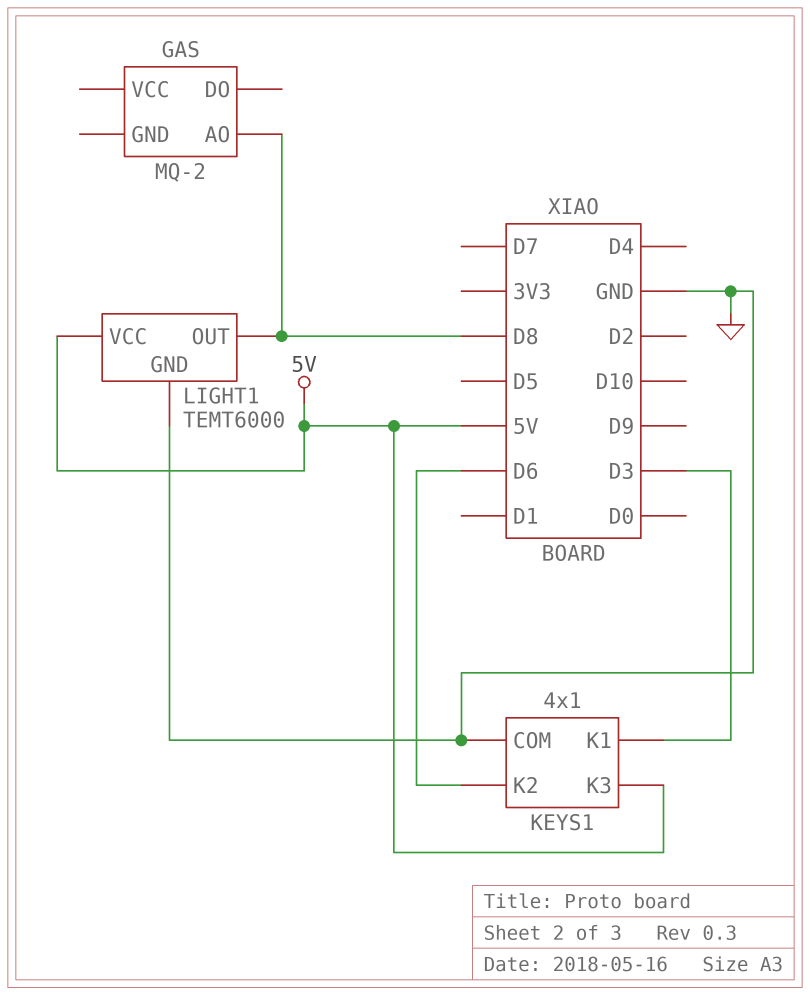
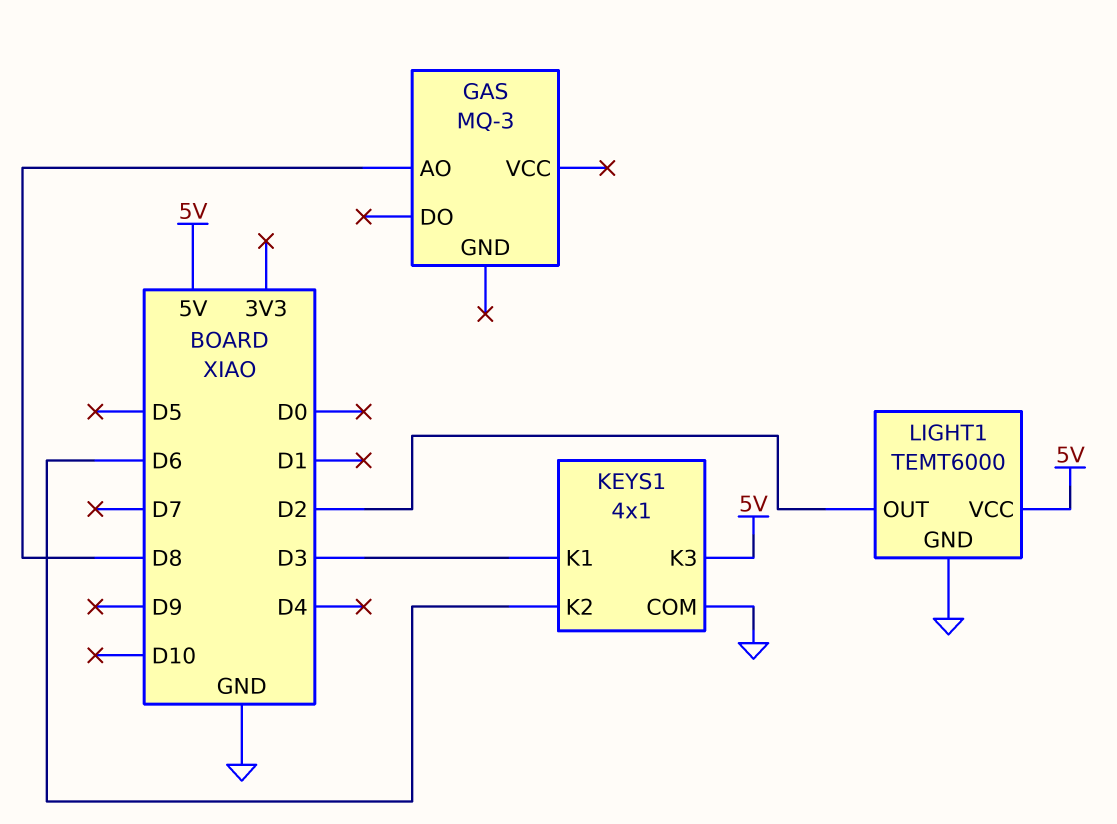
GAS: MQ-2 -> MQ-3
LIGHT1 pin OUT: D8 -> D2

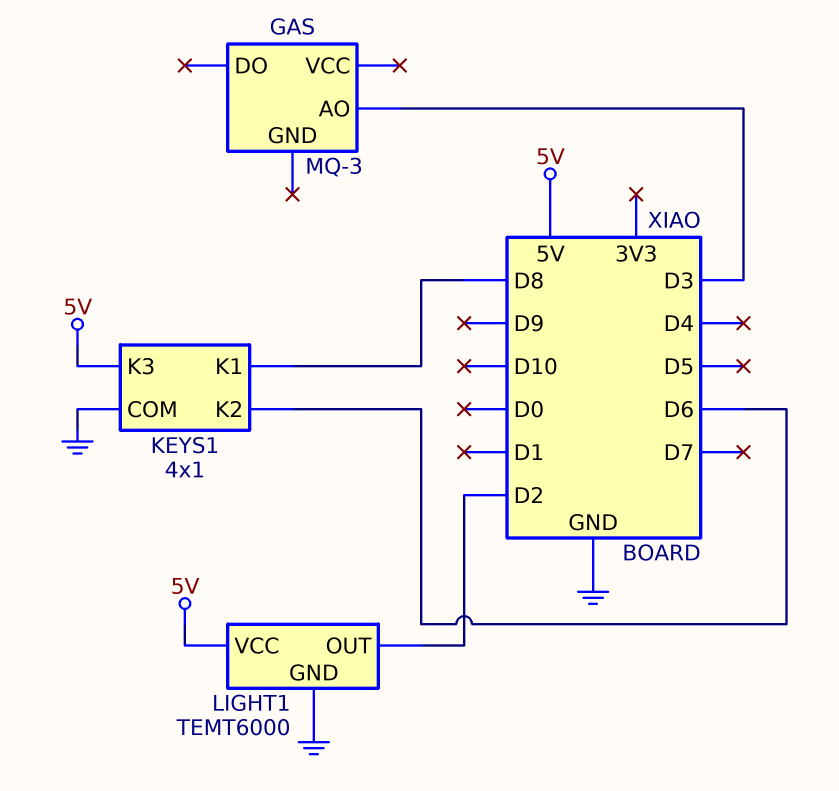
GAS pin AO: D8 -> D3
KEYS1 pin K1: D3 -> D8

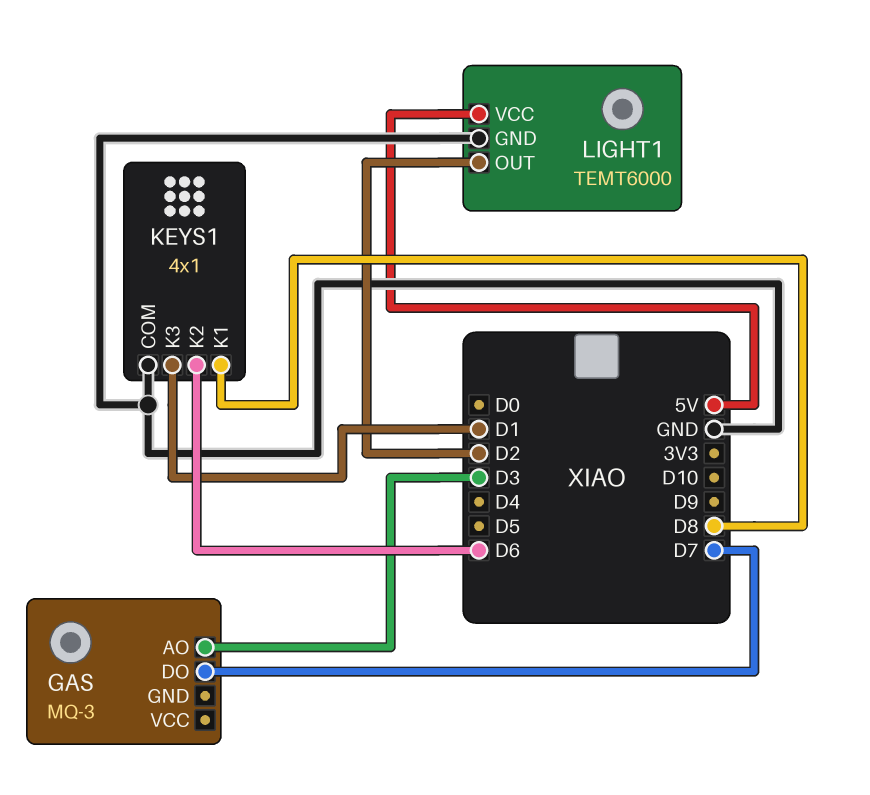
GAS pin DO: none -> D7
KEYS1 pin K3: 5V -> D1

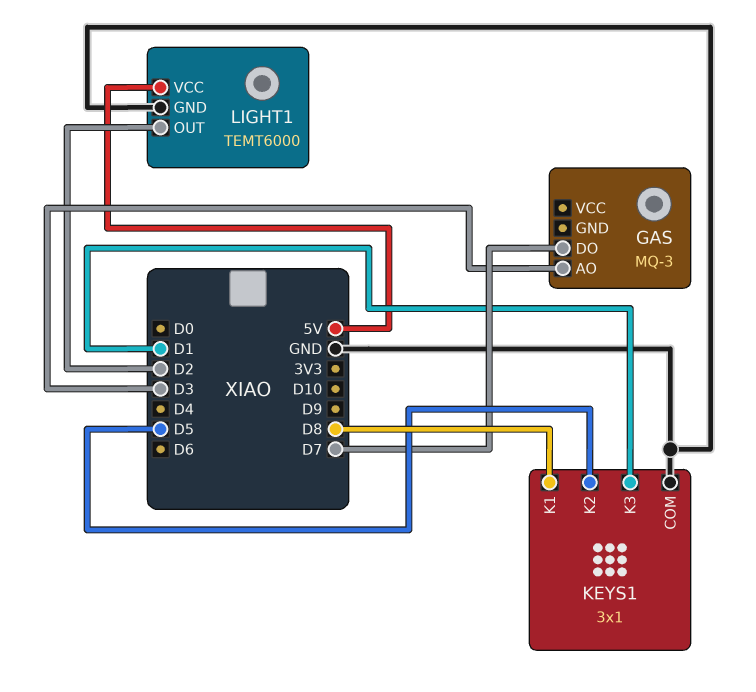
KEYS1: 4x1 -> 3x1
KEYS1 pin K2: D6 -> D5

